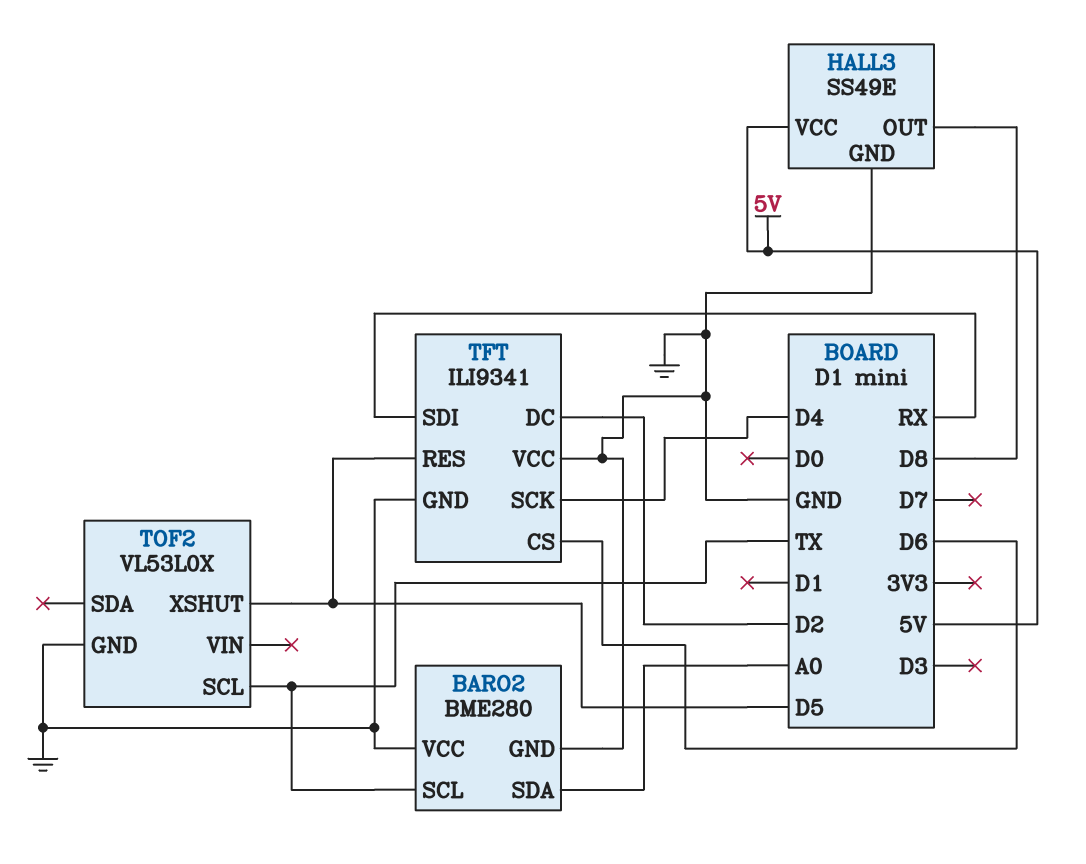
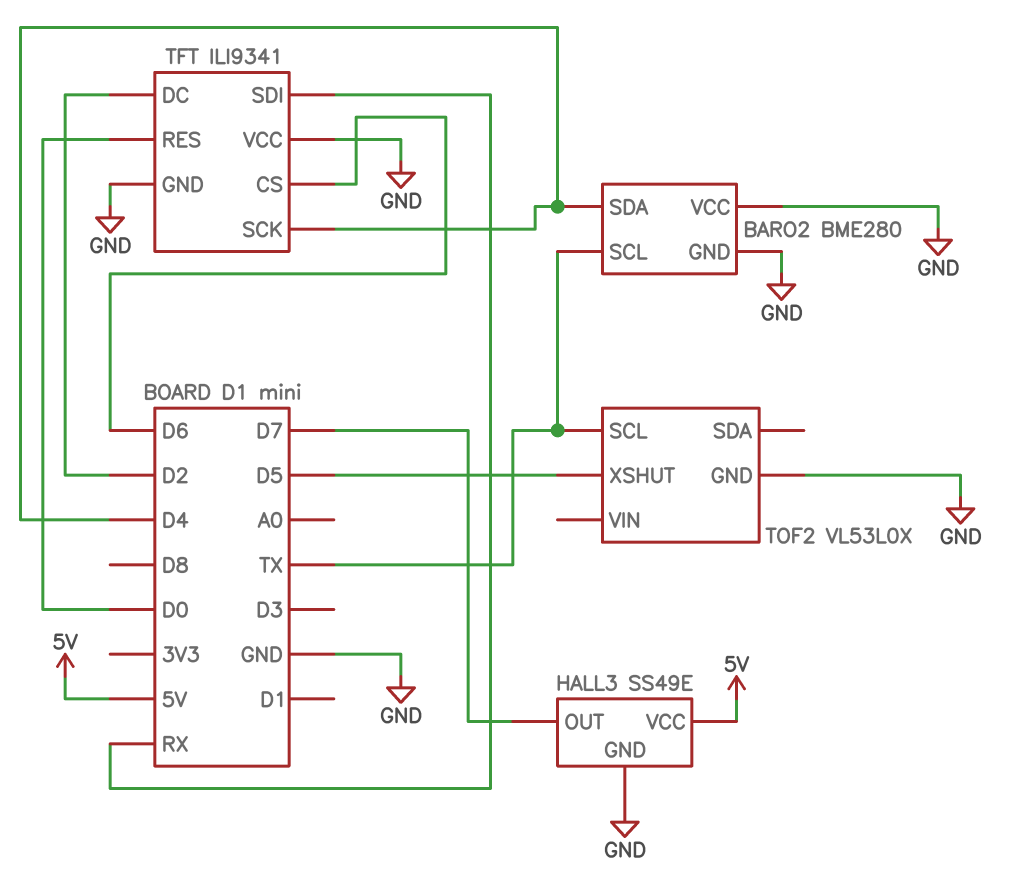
BARO2 pin SDA: A0 -> D4
HALL3 pin OUT: D8 -> D7
TFT pin RES: D5 -> D0

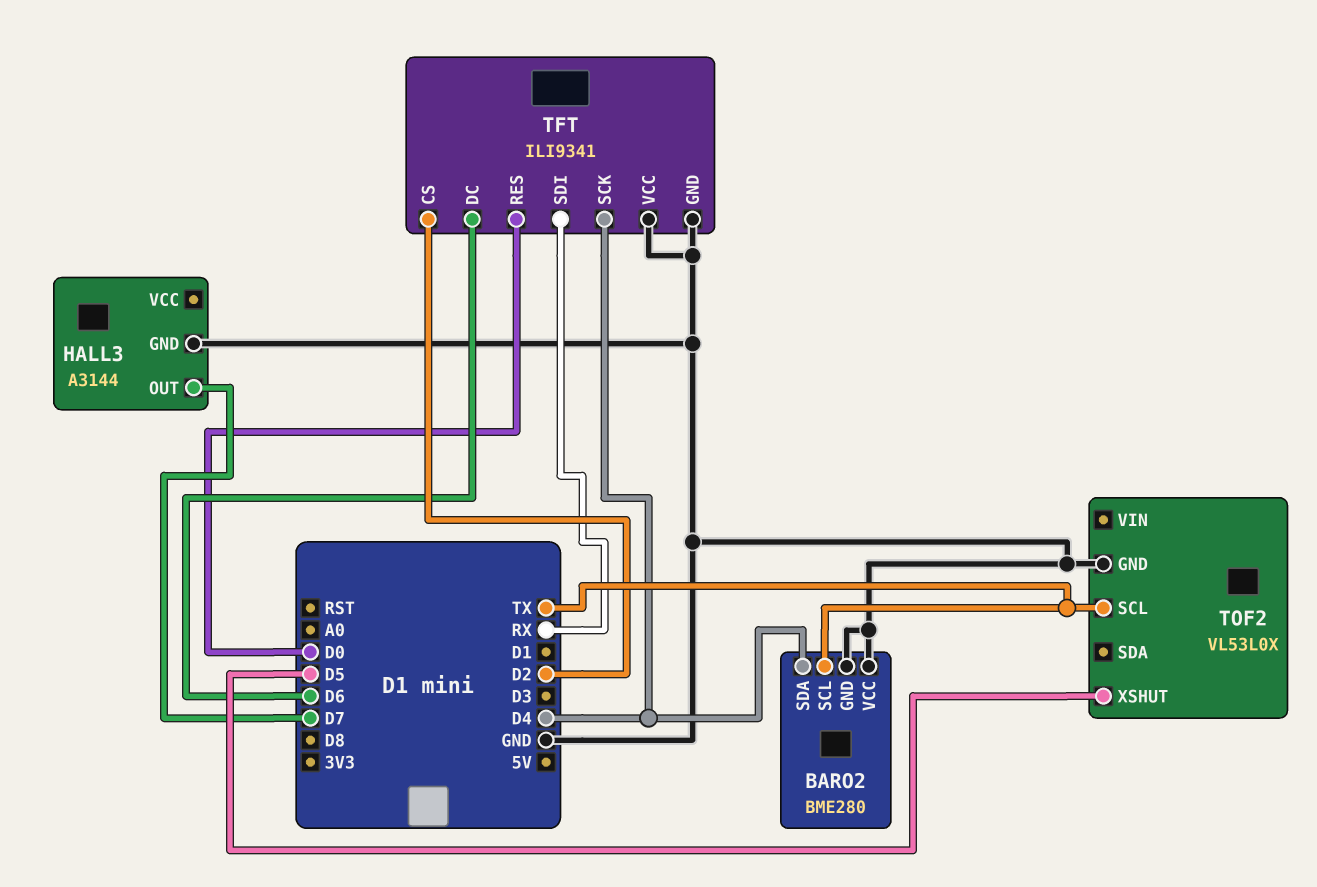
HALL3: SS49E -> A3144
HALL3 pin VCC: 5V -> none
TFT pin CS: D6 -> D2
TFT pin DC: D2 -> D6

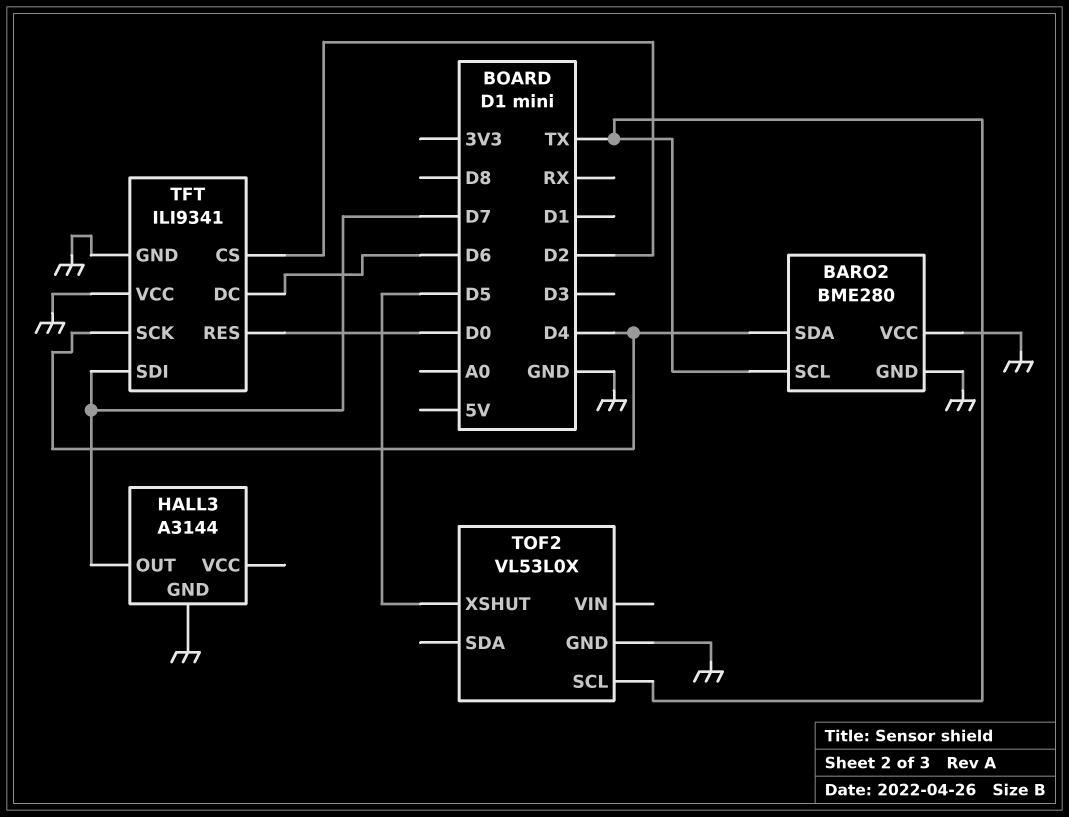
TFT pin SDI: RX -> D7

